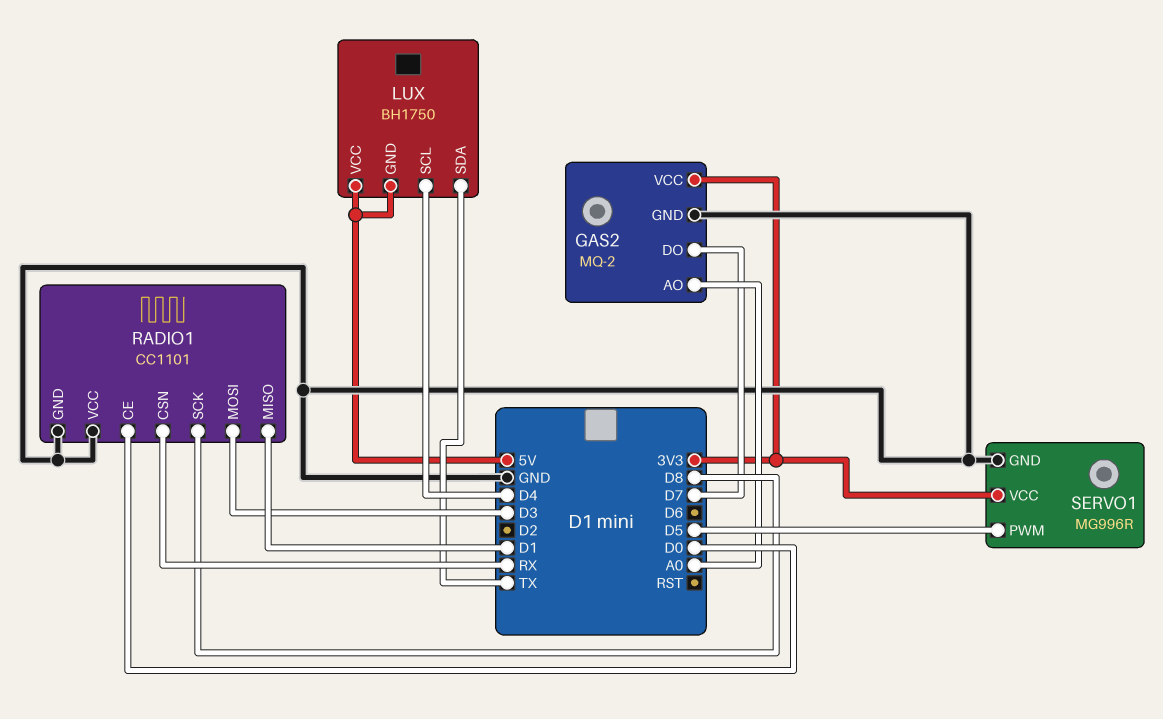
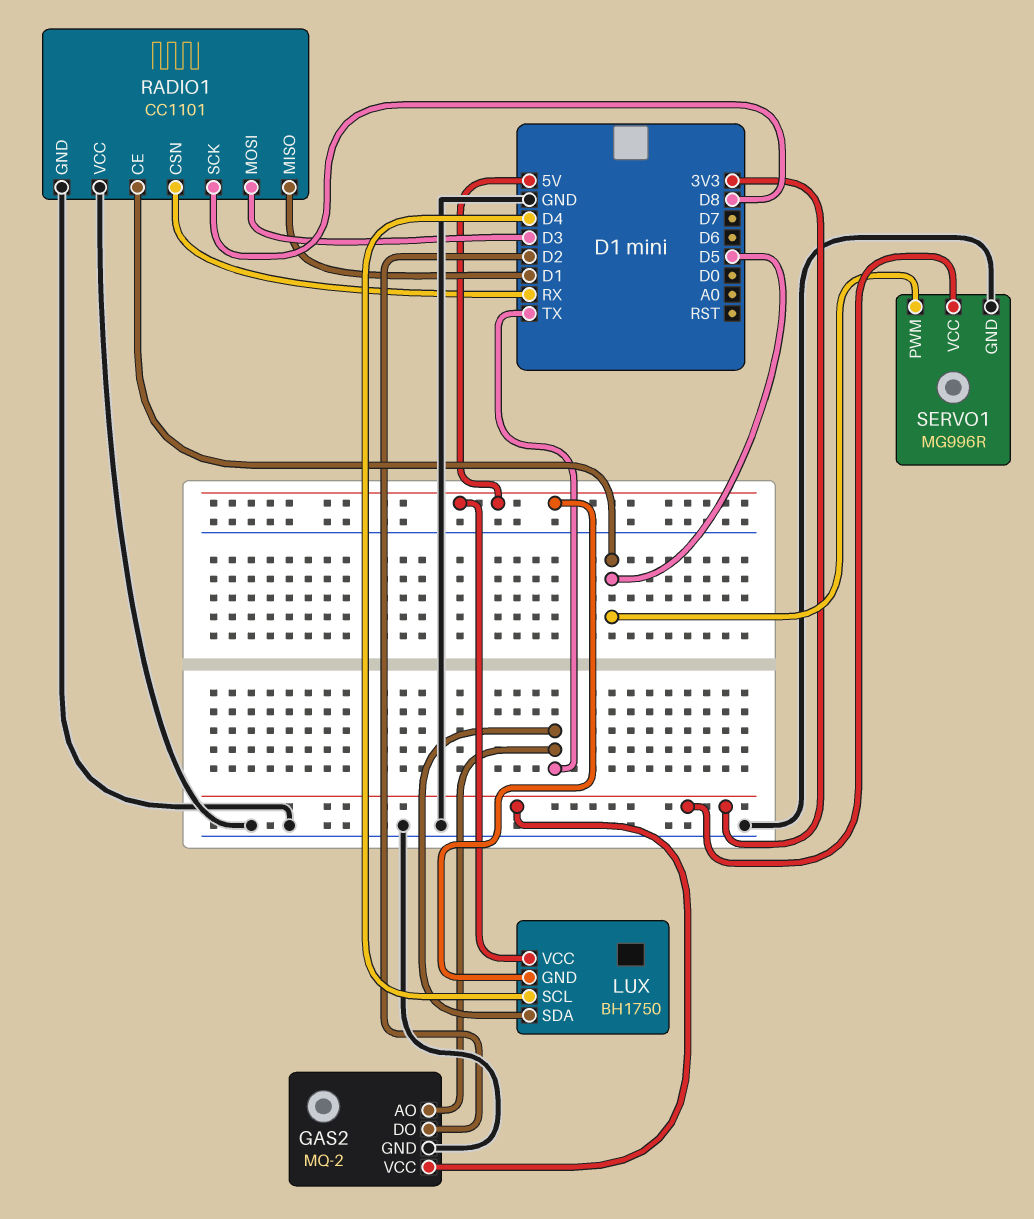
GAS2 pin AO: A0 -> TX
GAS2 pin DO: D7 -> D2
RADIO1 pin CE: D0 -> D5

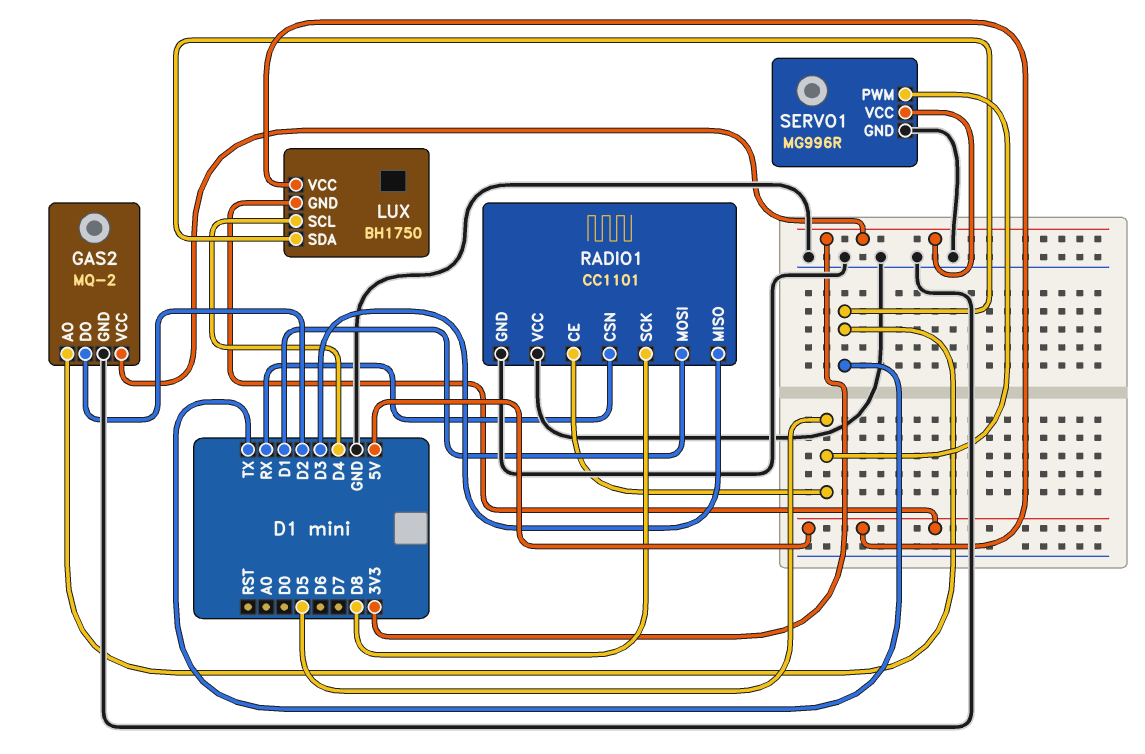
RADIO1 pin MISO: D1 -> D3
RADIO1 pin MOSI: D3 -> D1

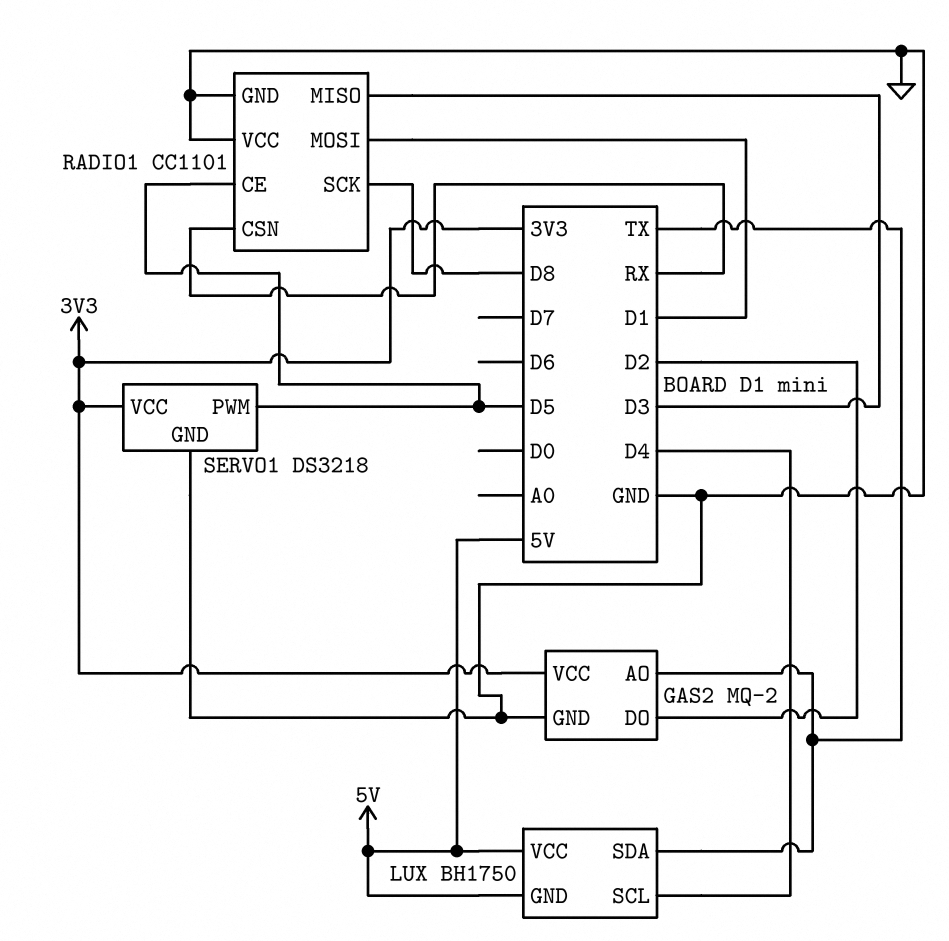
SERVO1: MG996R -> DS3218

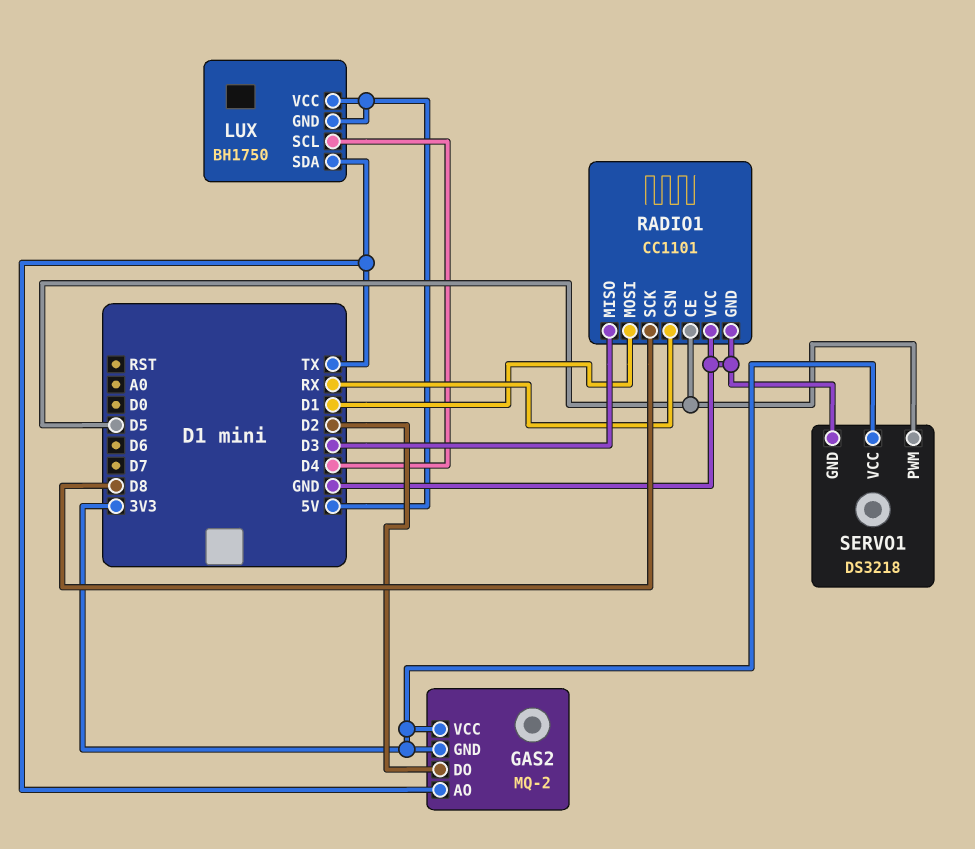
GAS2 pin GND: GND -> 3V3

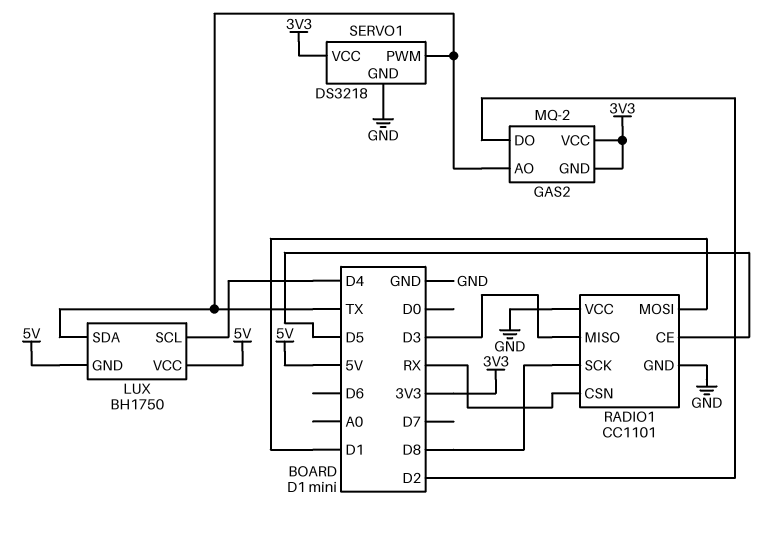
SERVO1 pin PWM: D5 -> TX

